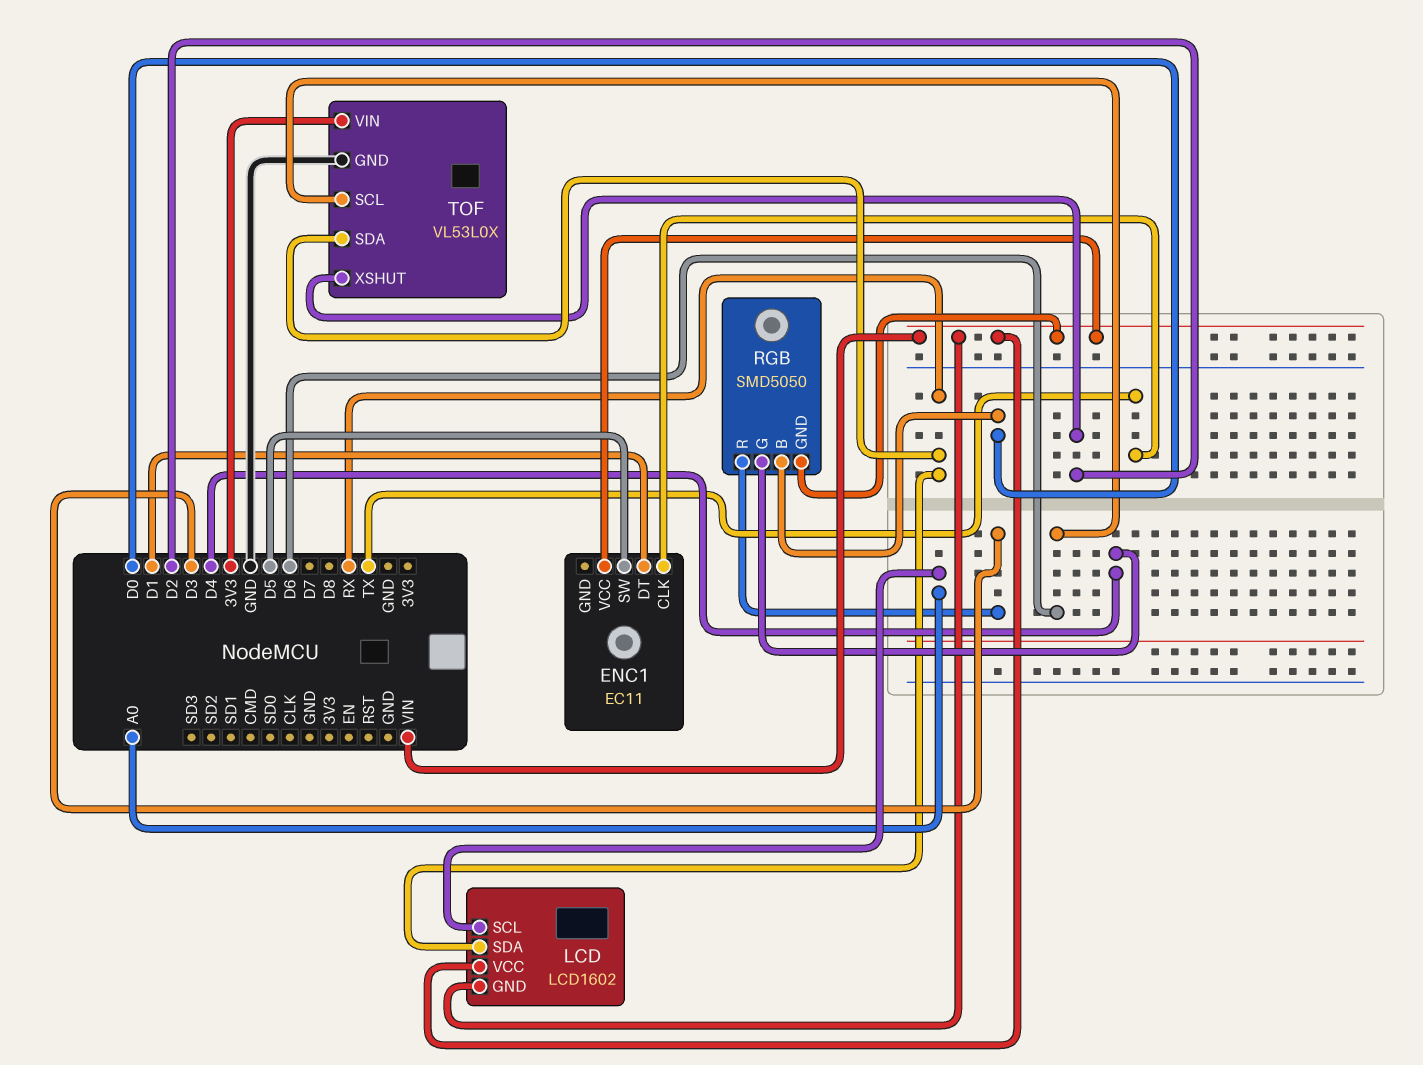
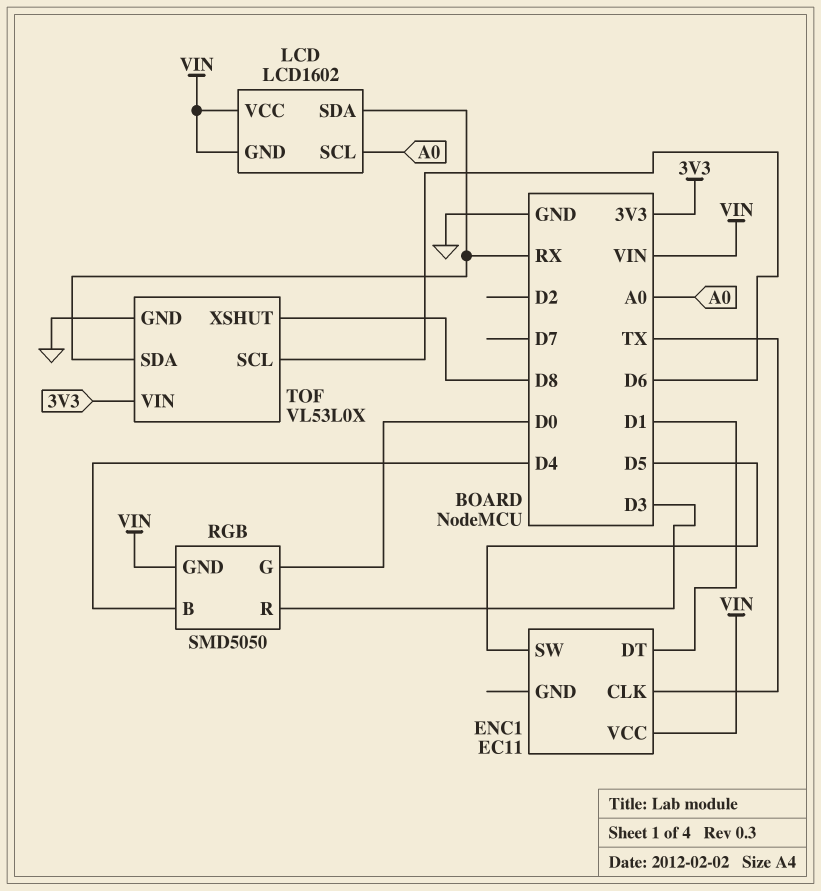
RGB pin B: D0 -> D4
RGB pin G: D4 -> D0
TOF pin XSHUT: D2 -> D8

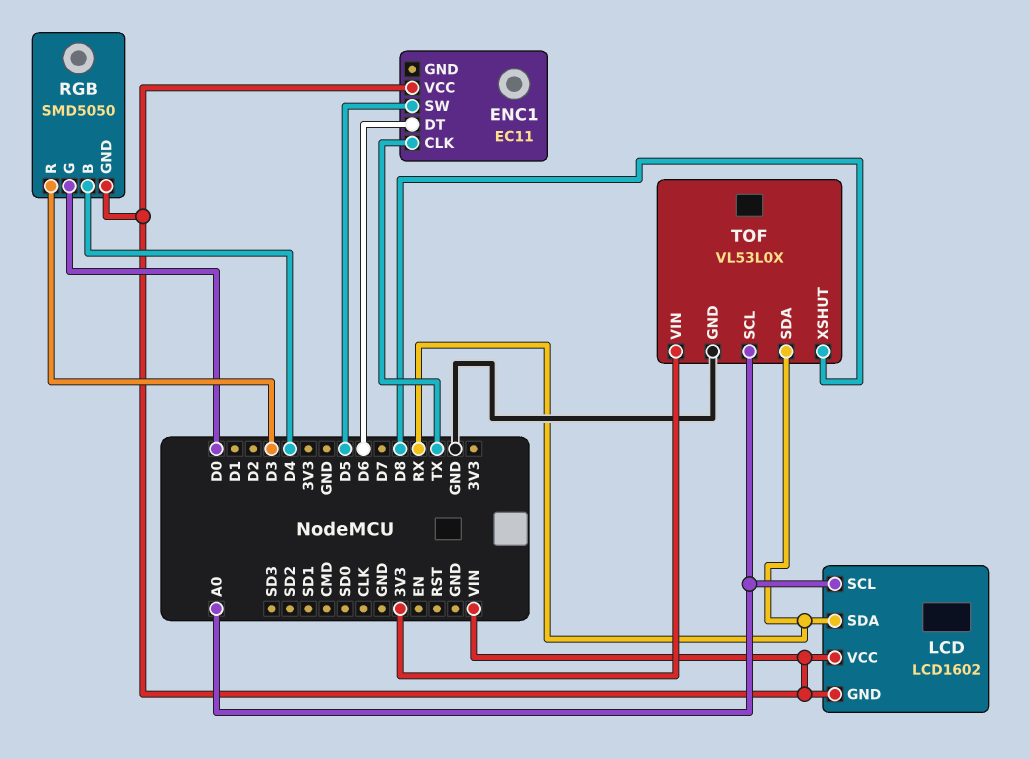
ENC1 pin DT: D1 -> D6
TOF pin SCL: D6 -> A0

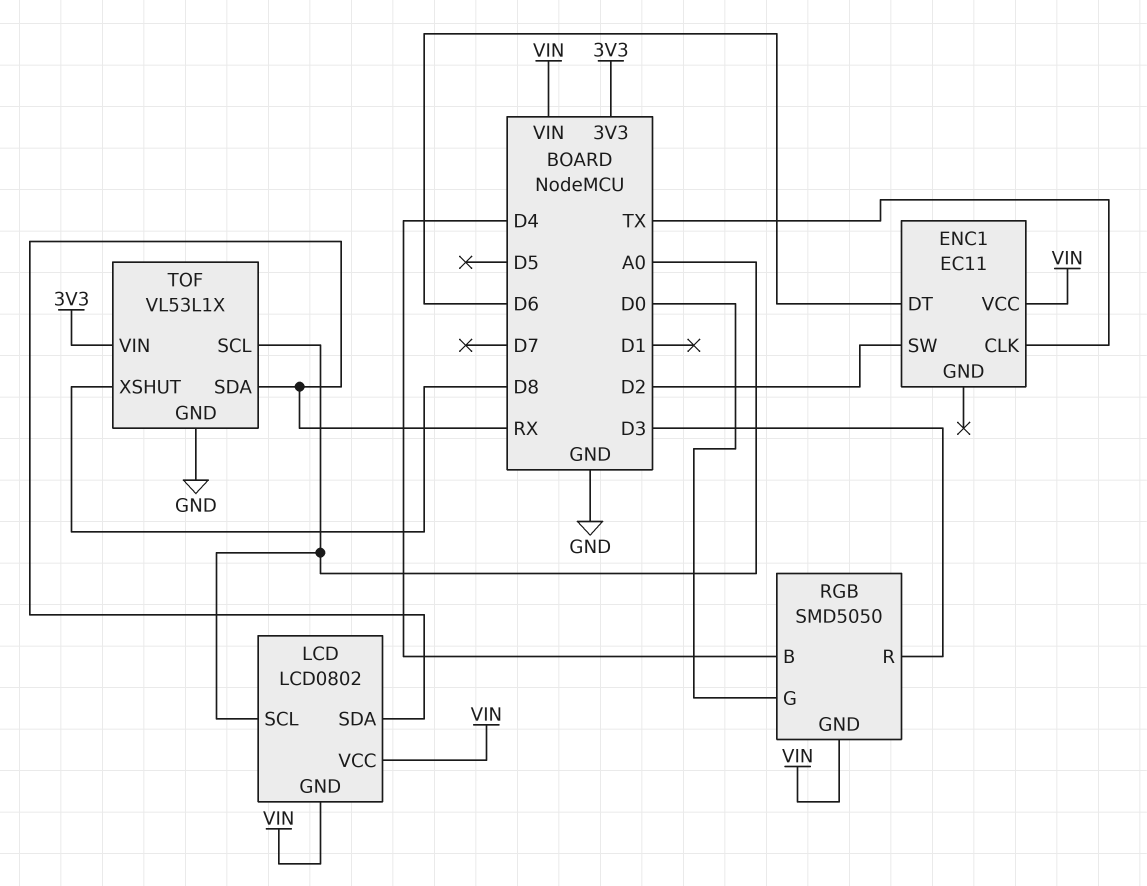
ENC1 pin SW: D5 -> D2
LCD: LCD1602 -> LCD0802
TOF: VL53L0X -> VL53L1X

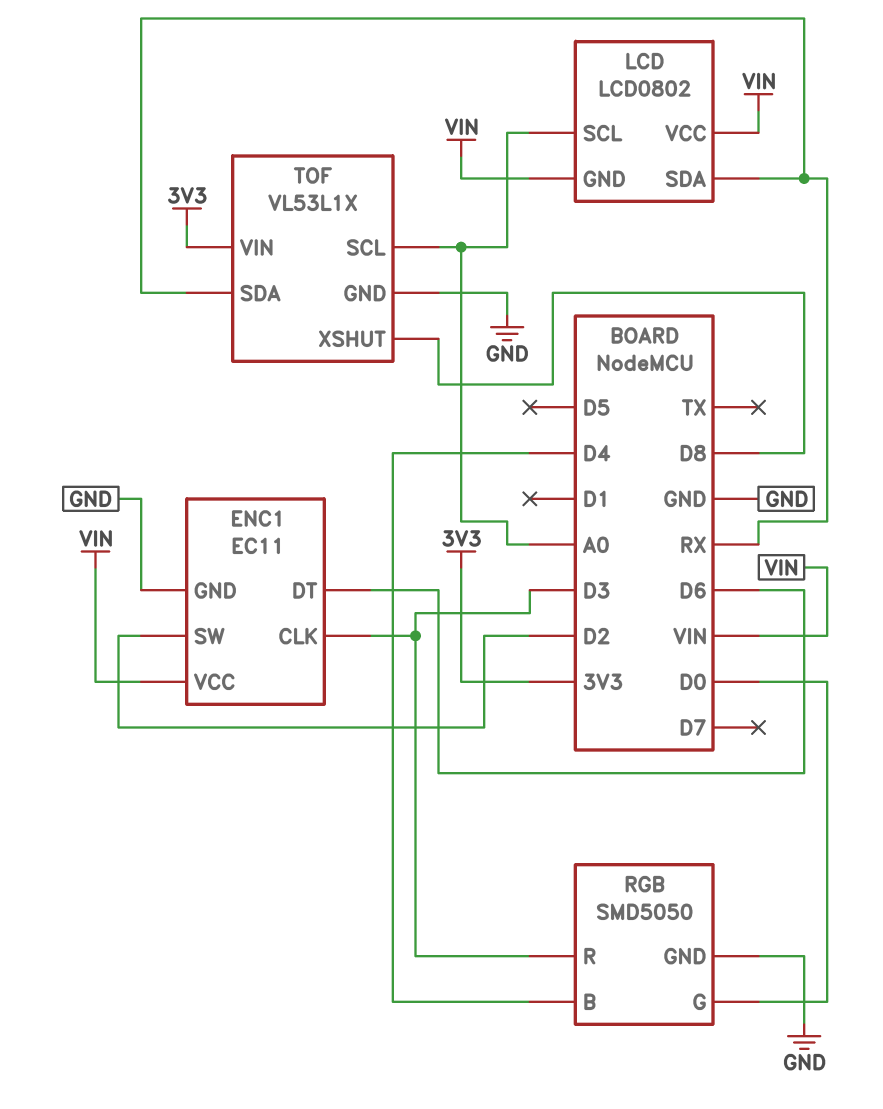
ENC1 pin CLK: TX -> D3
ENC1 pin GND: none -> GND
RGB pin GND: VIN -> GND

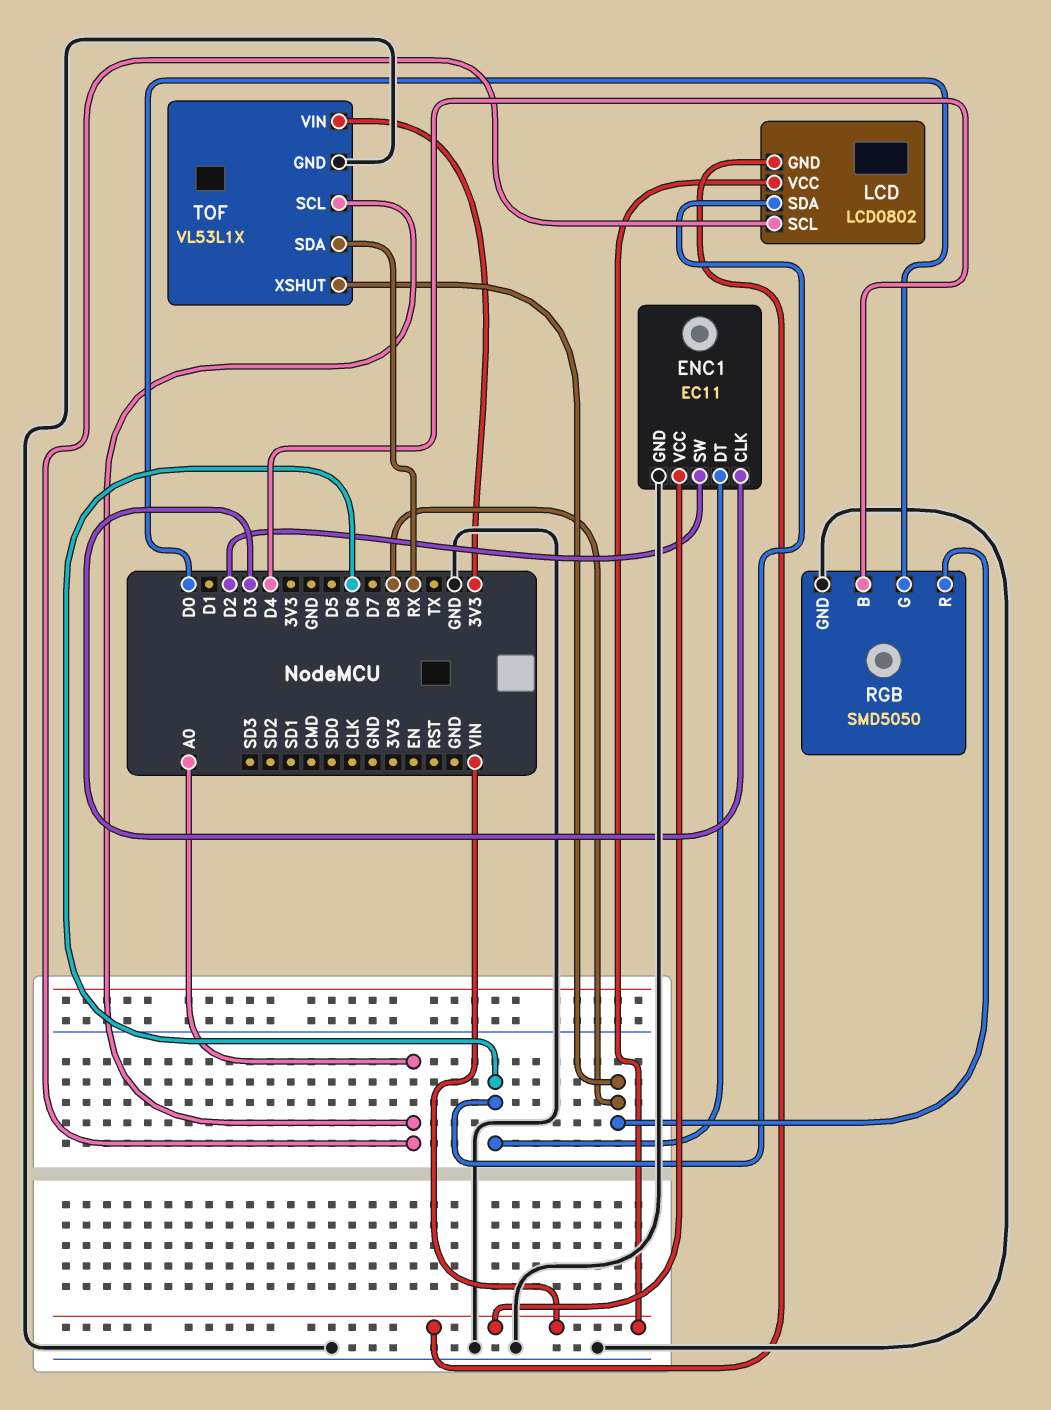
LCD pin SDA: RX -> D6
RGB pin R: D3 -> D8

